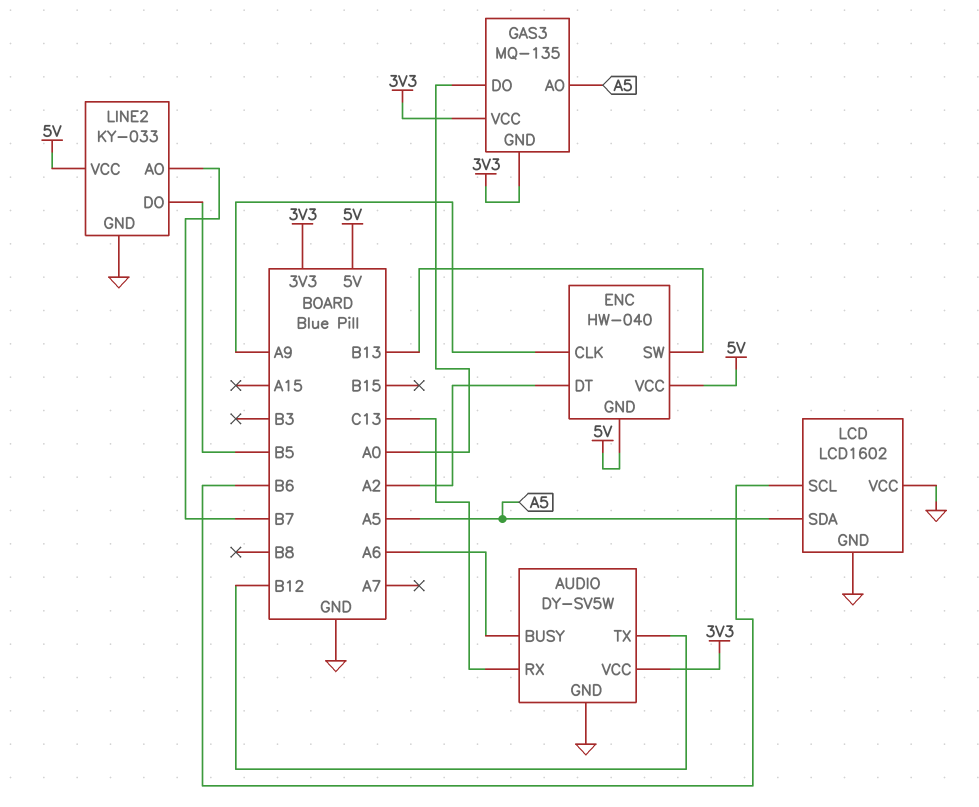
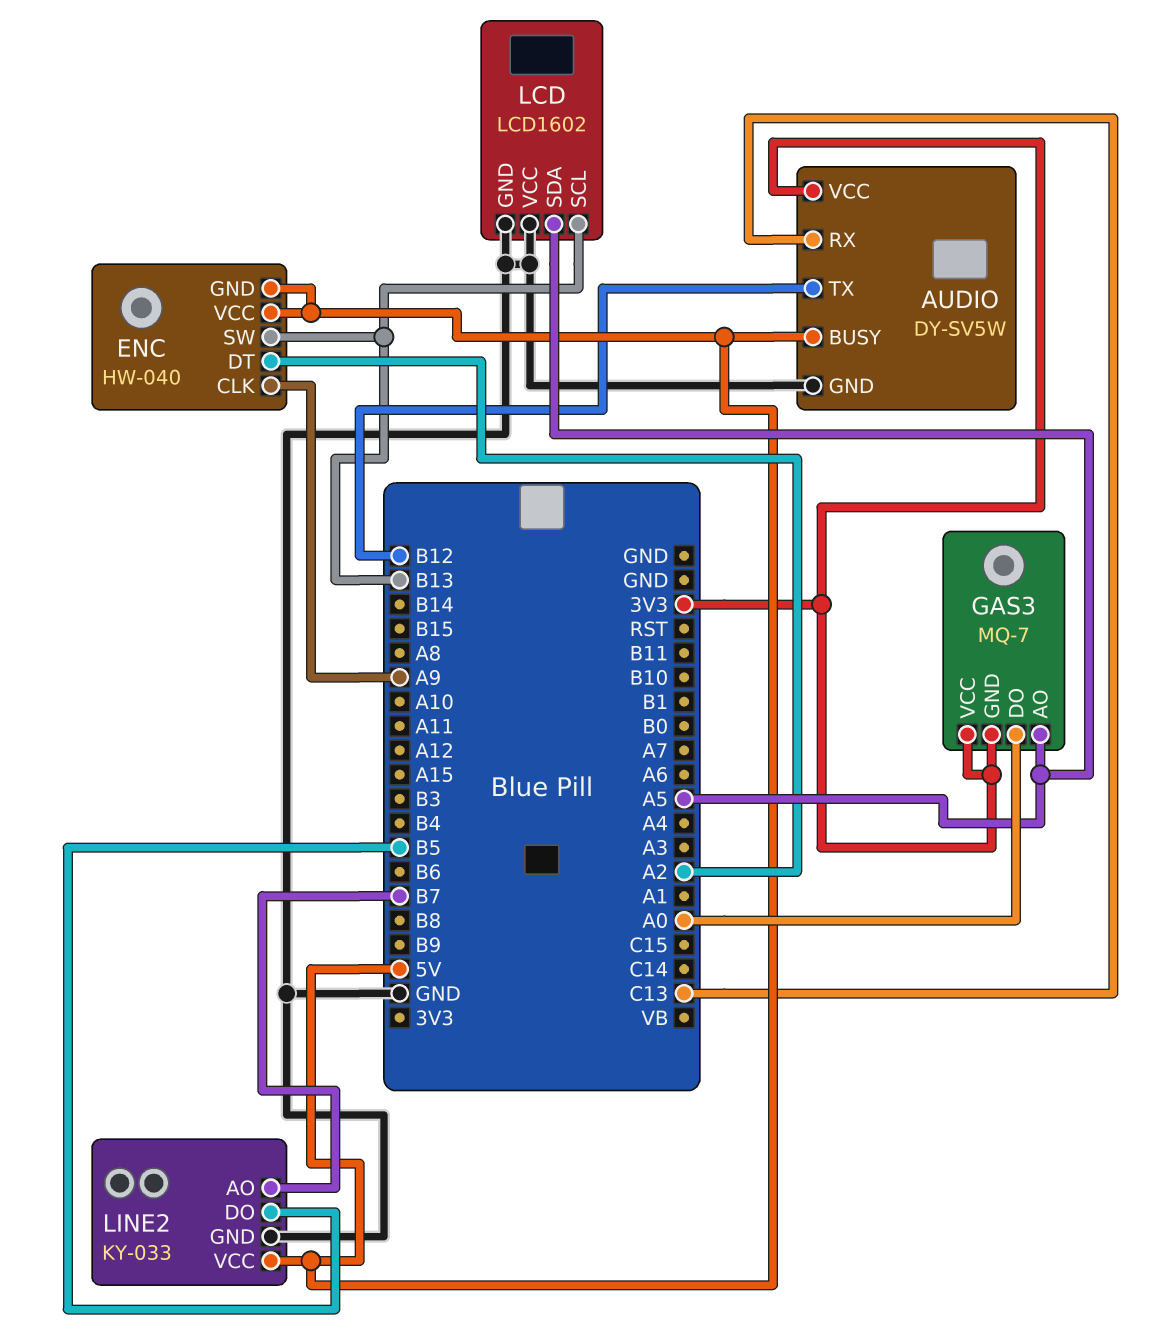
AUDIO pin BUSY: A6 -> 5V
GAS3: MQ-135 -> MQ-7
LCD pin SCL: B6 -> B13

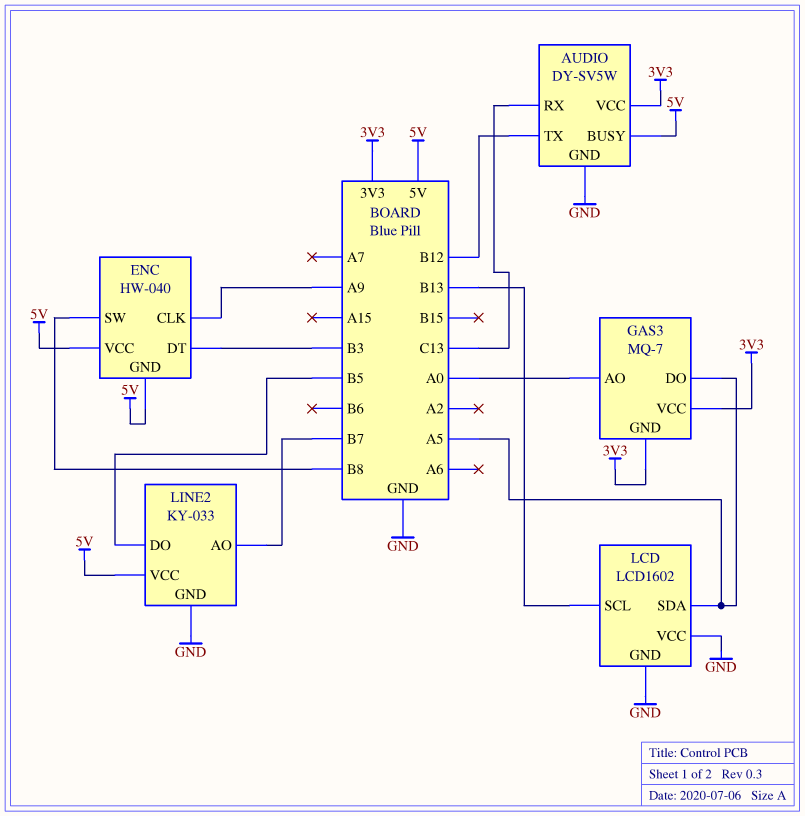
ENC pin DT: A2 -> B3
ENC pin SW: B13 -> B8
GAS3 pin AO: A5 -> A0
GAS3 pin DO: A0 -> A5

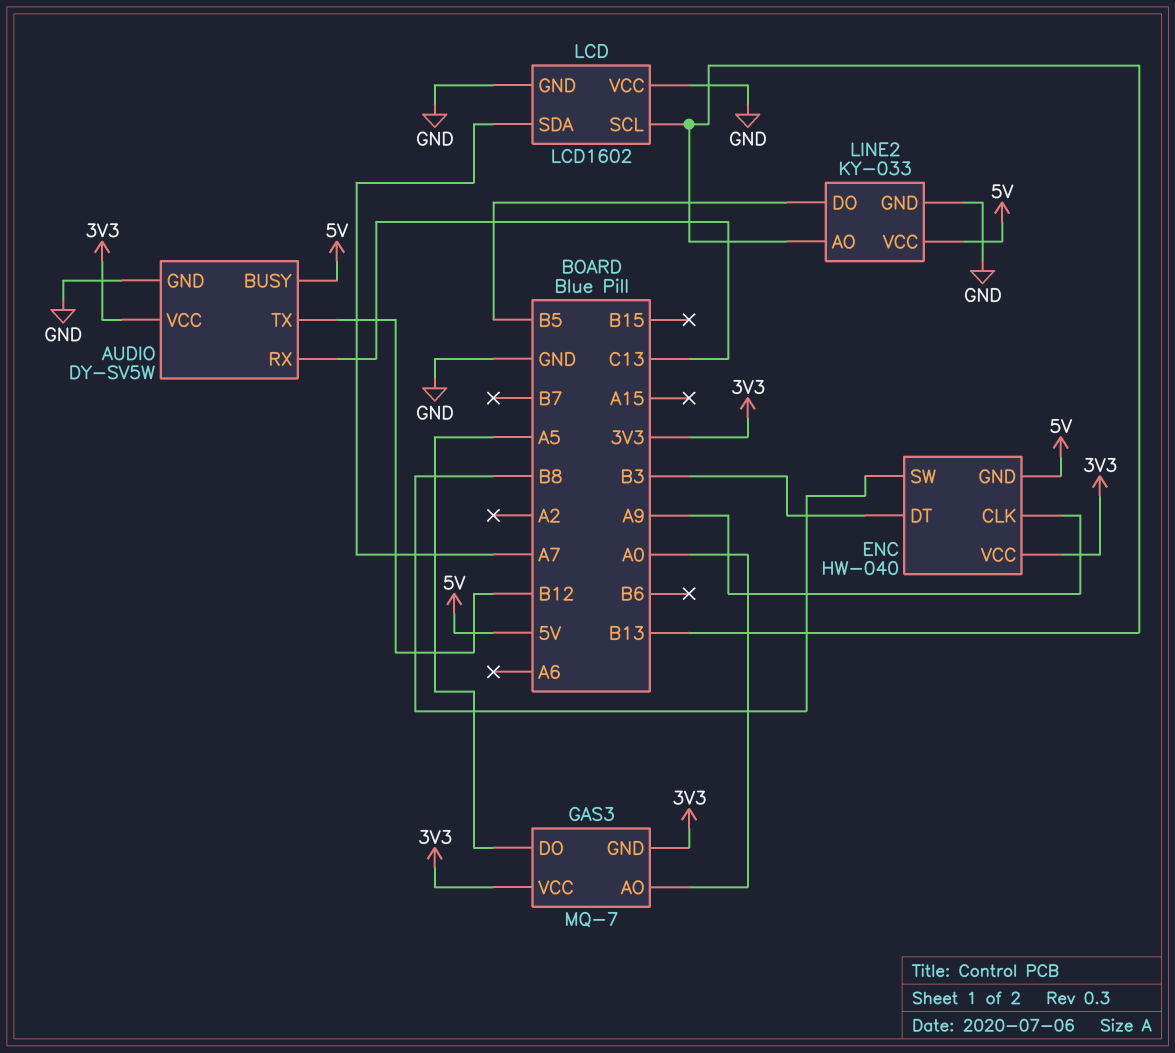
ENC pin VCC: 5V -> 3V3
LCD pin SDA: A5 -> A7
LINE2 pin AO: B7 -> B13

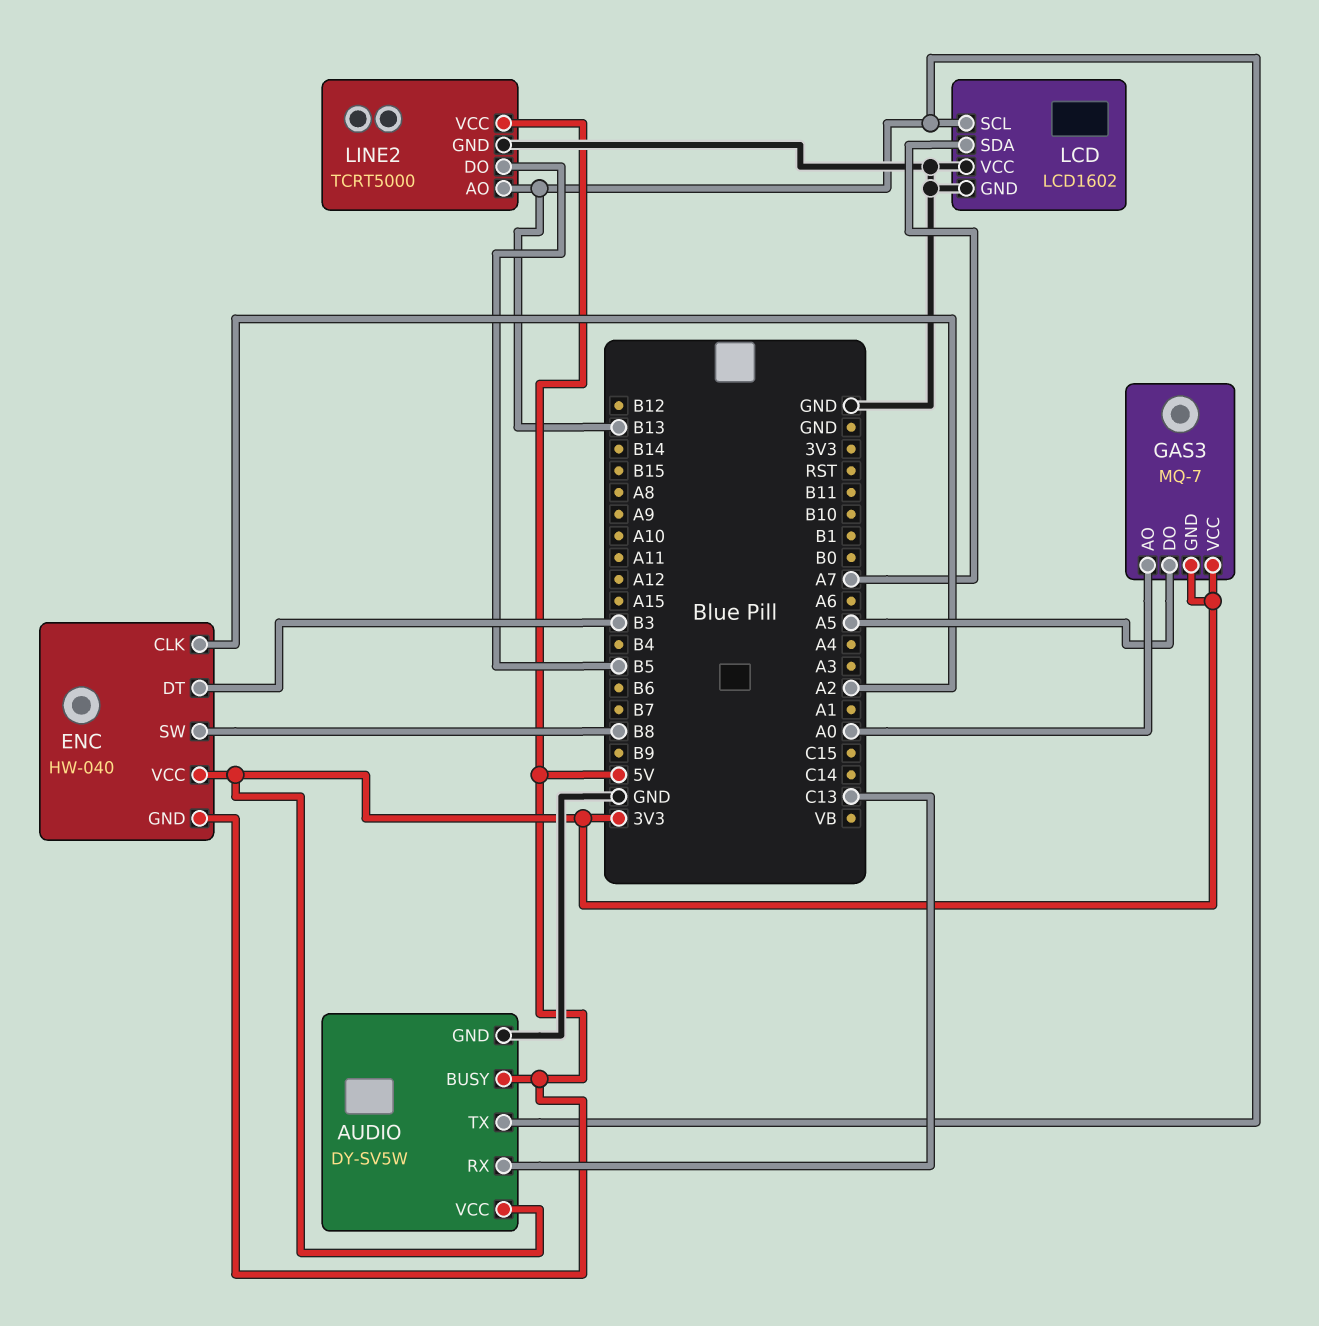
AUDIO pin TX: B12 -> B13
ENC pin CLK: A9 -> A2
LINE2: KY-033 -> TCRT5000

